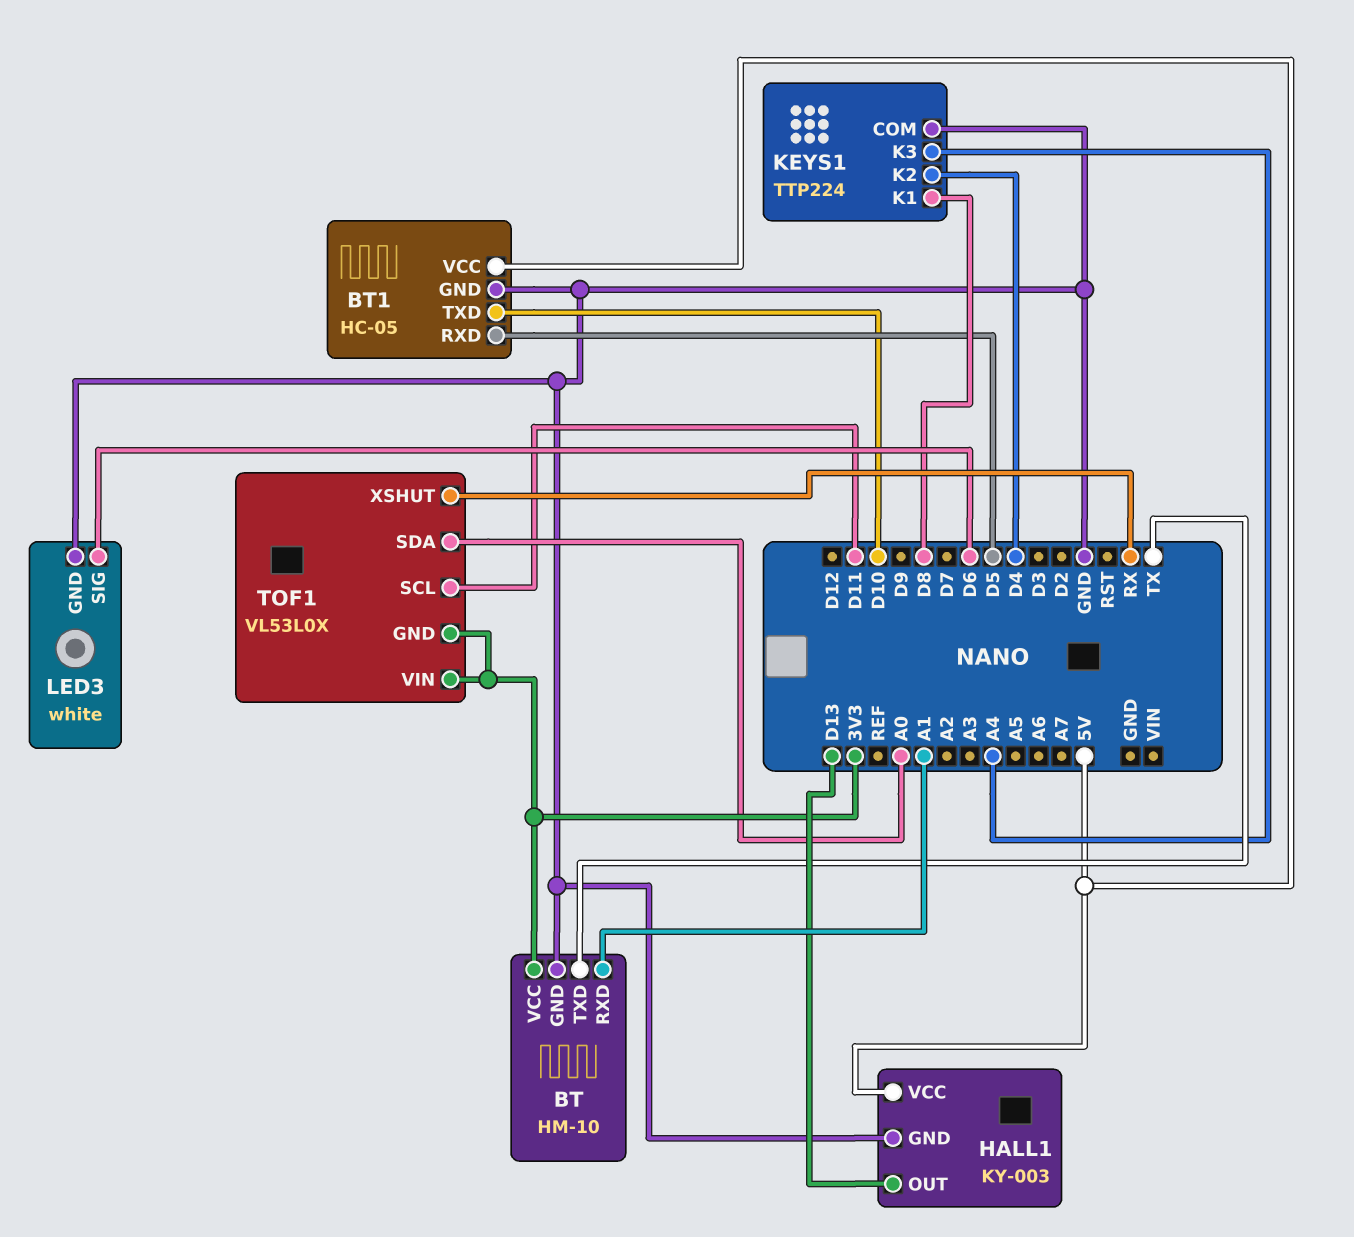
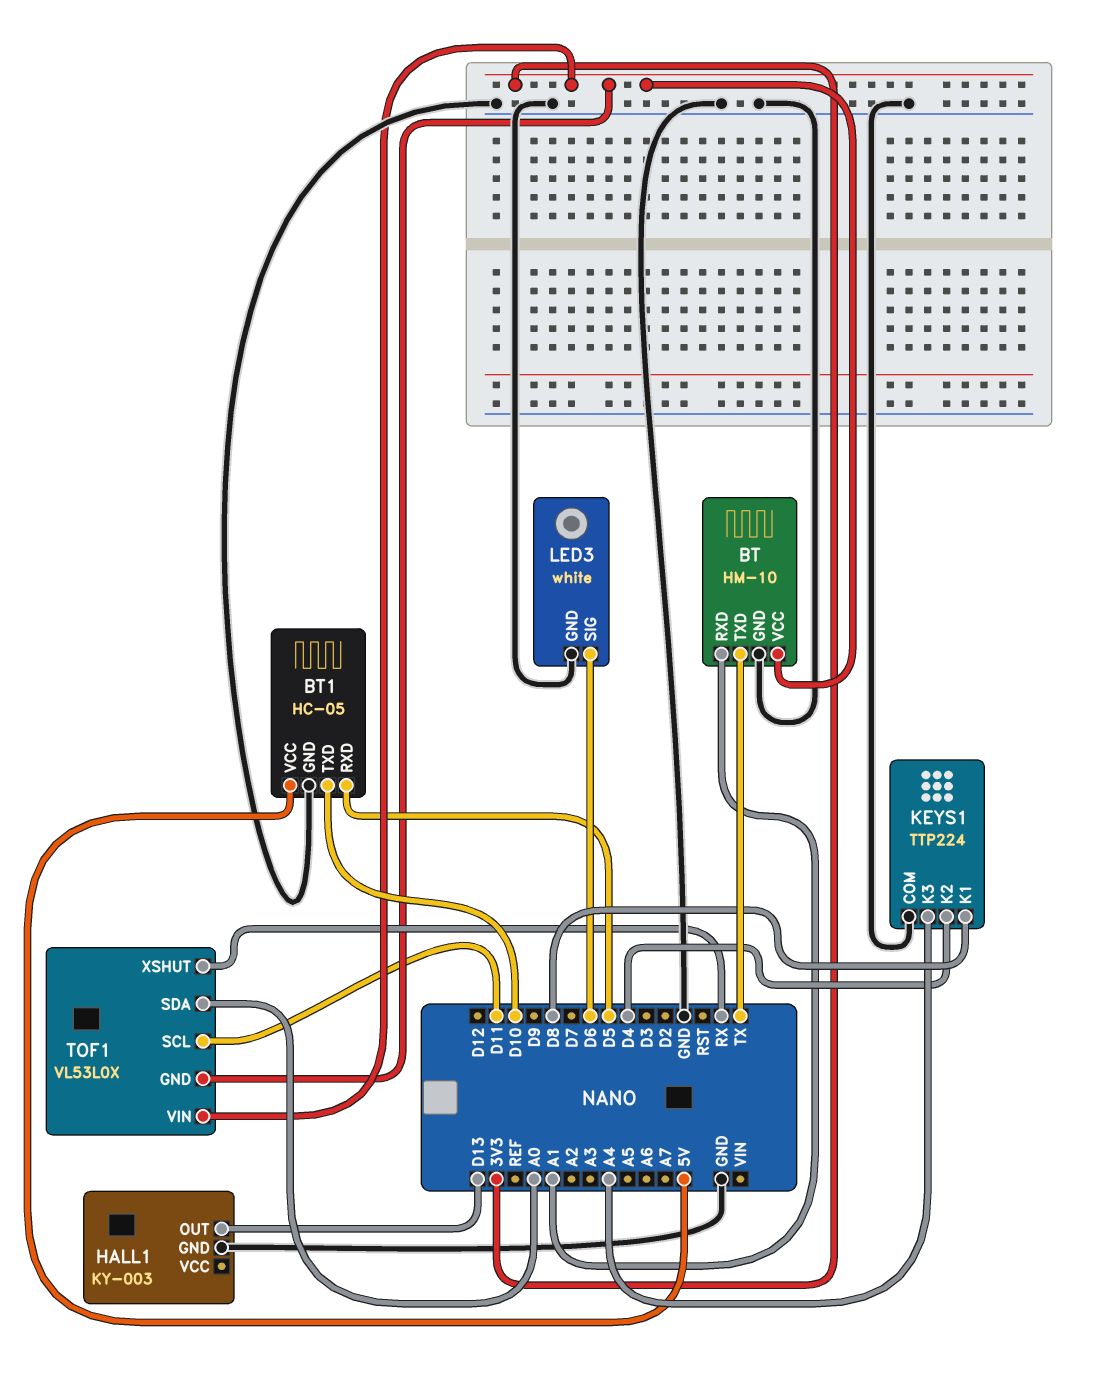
HALL1 pin VCC: 5V -> none

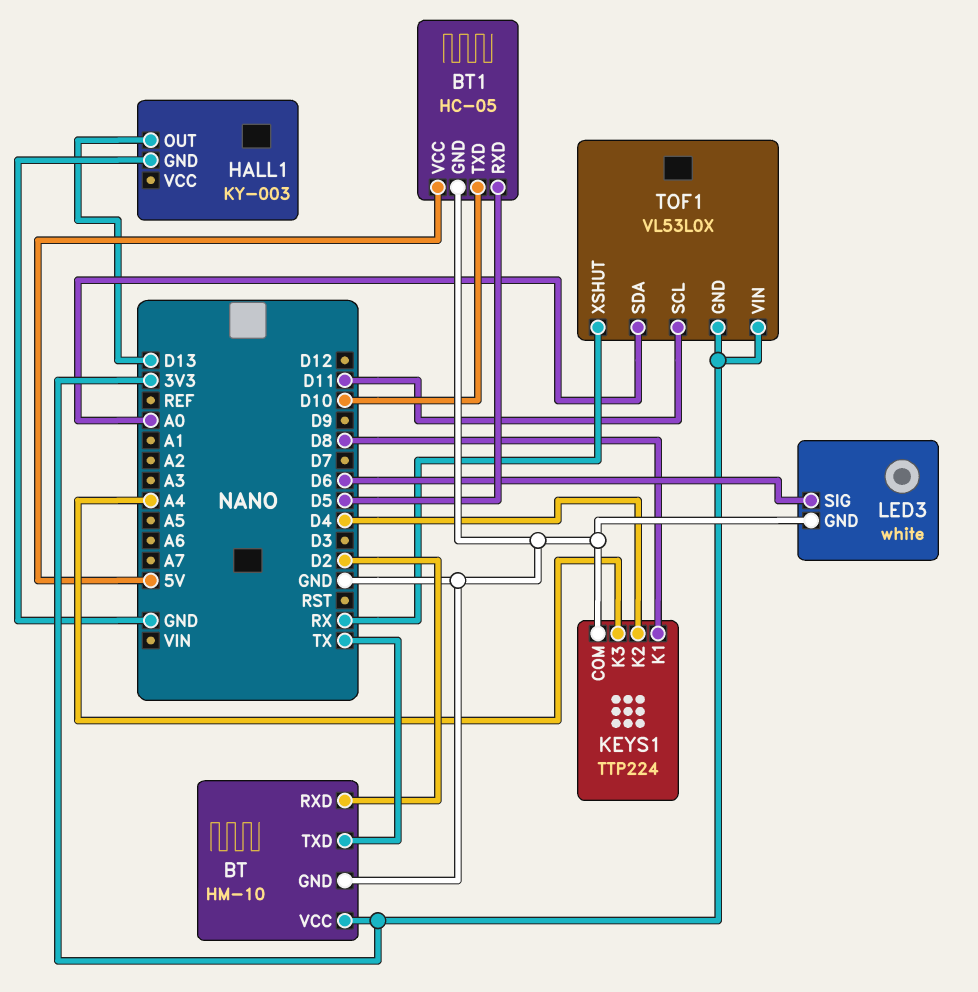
BT pin RXD: A1 -> D2

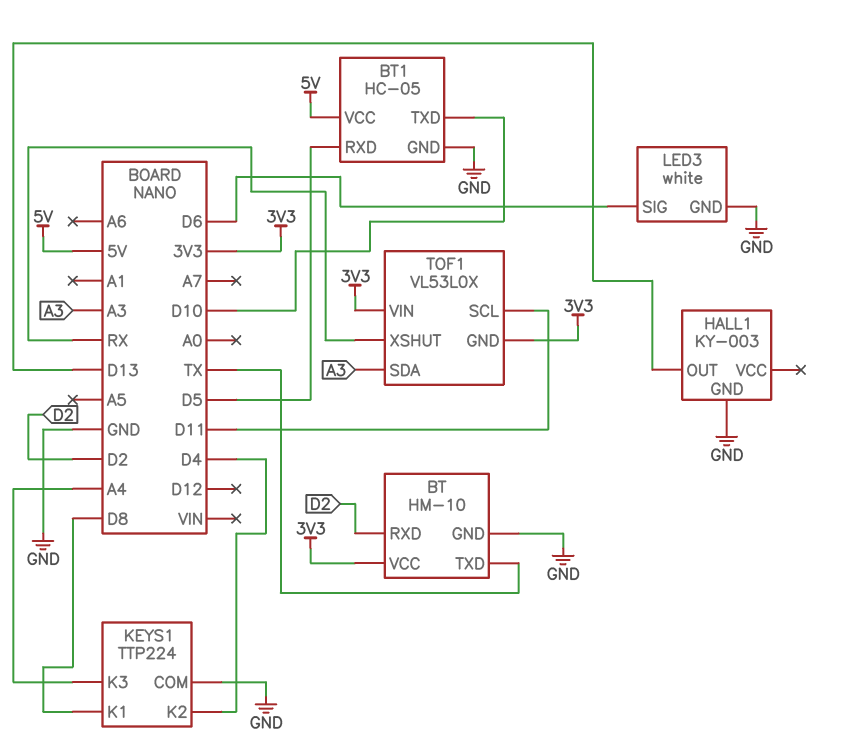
TOF1 pin SDA: A0 -> A3

